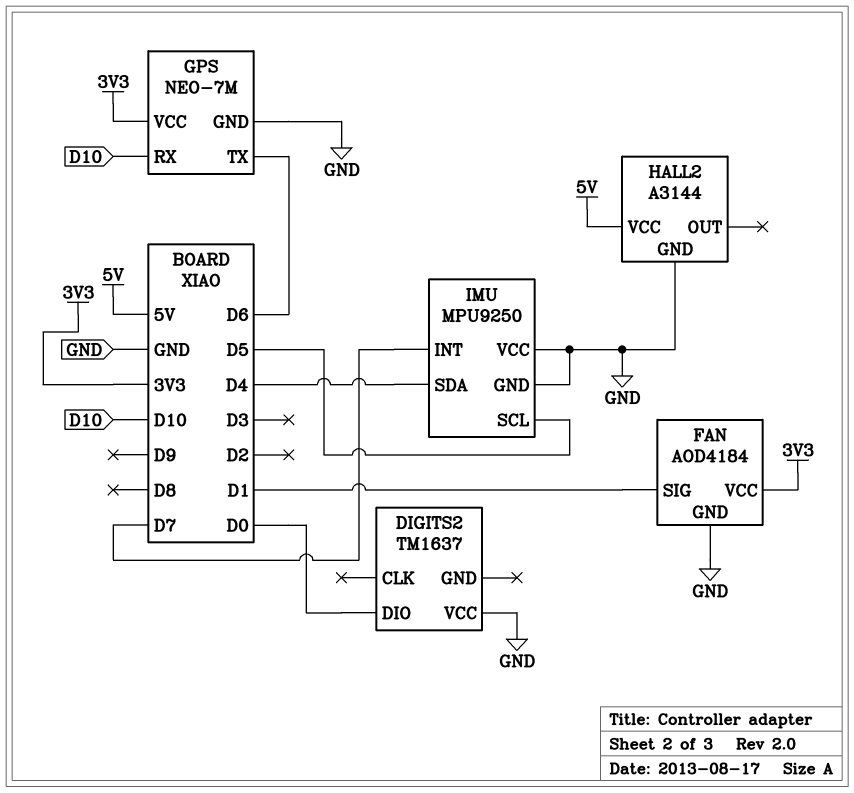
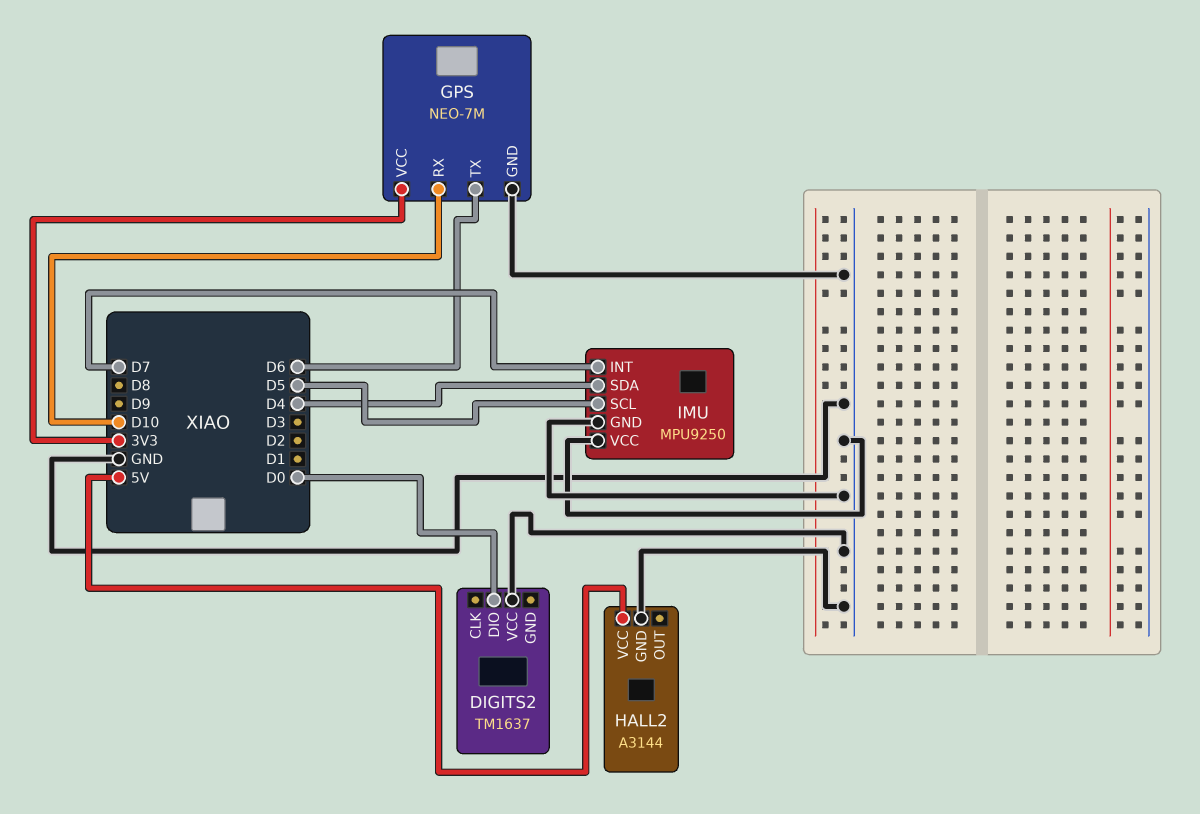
FAN: AOD4184 -> none
FAN pin GND: GND -> none
FAN pin SIG: D1 -> none
FAN pin VCC: 3V3 -> none

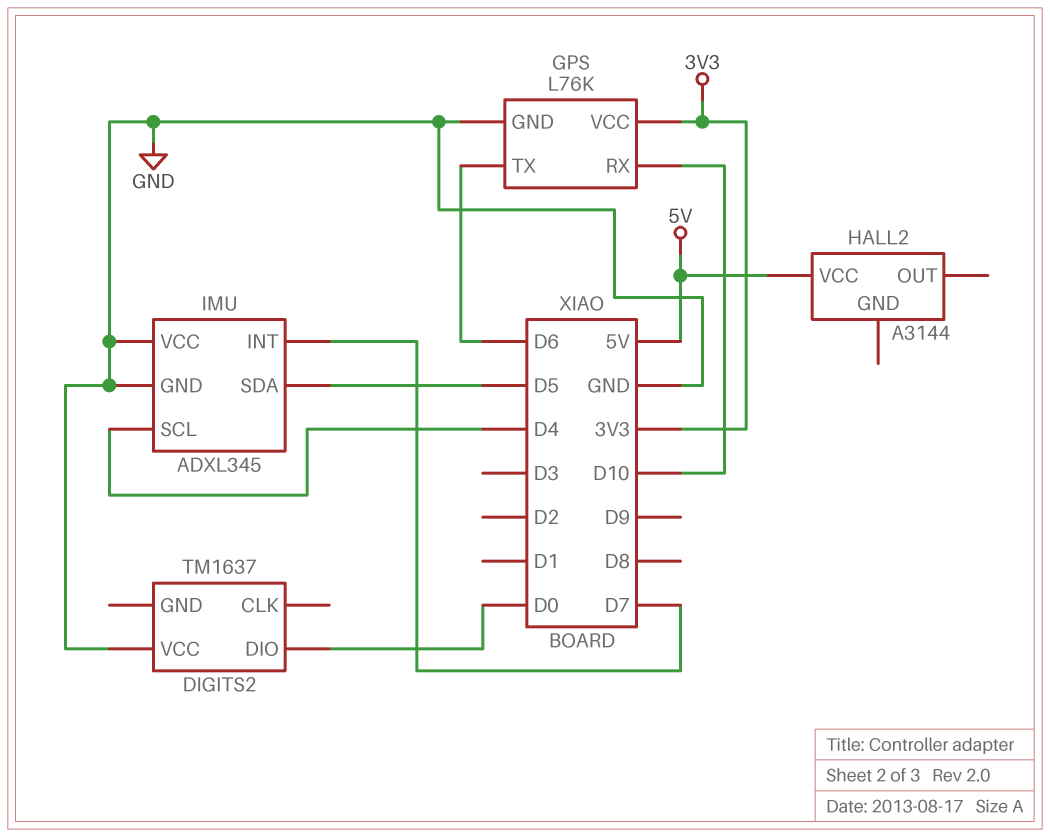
GPS: NEO-7M -> L76K
HALL2 pin GND: GND -> none
IMU: MPU9250 -> ADXL345
IMU pin SCL: D5 -> D4
IMU pin SDA: D4 -> D5

